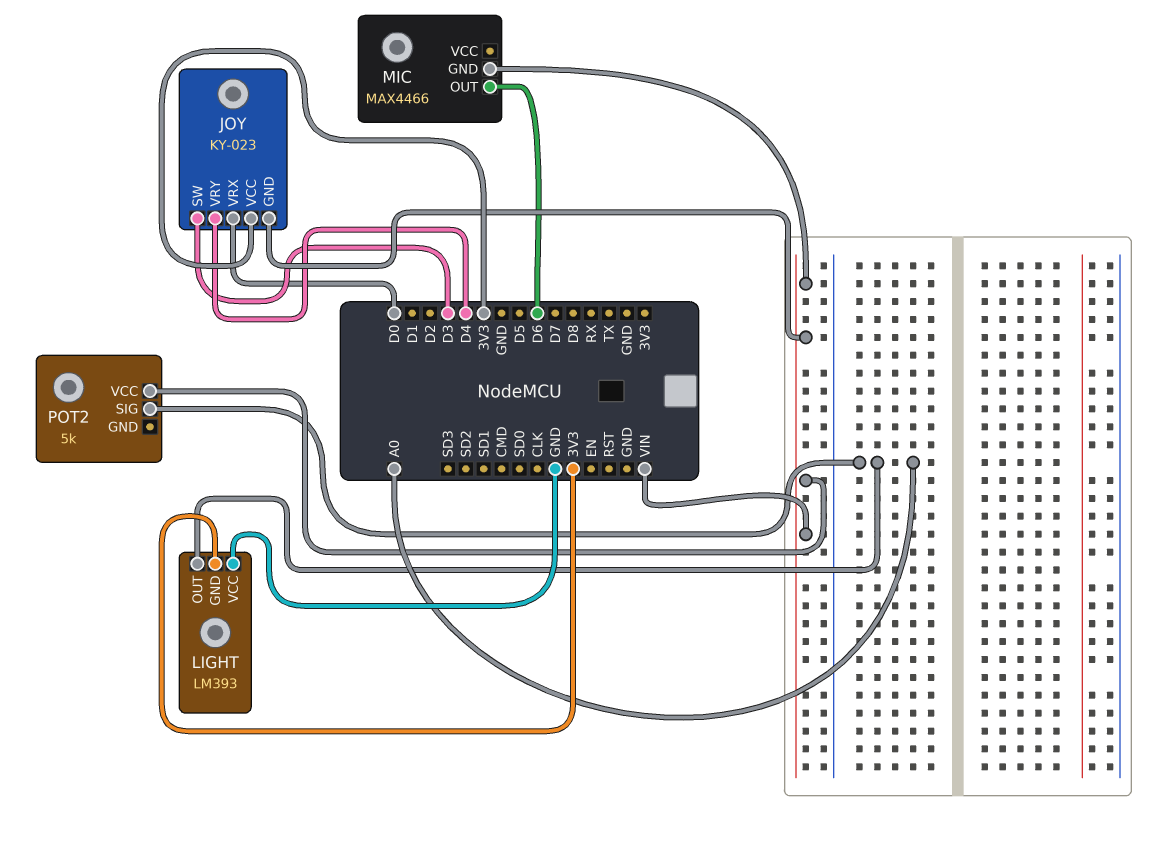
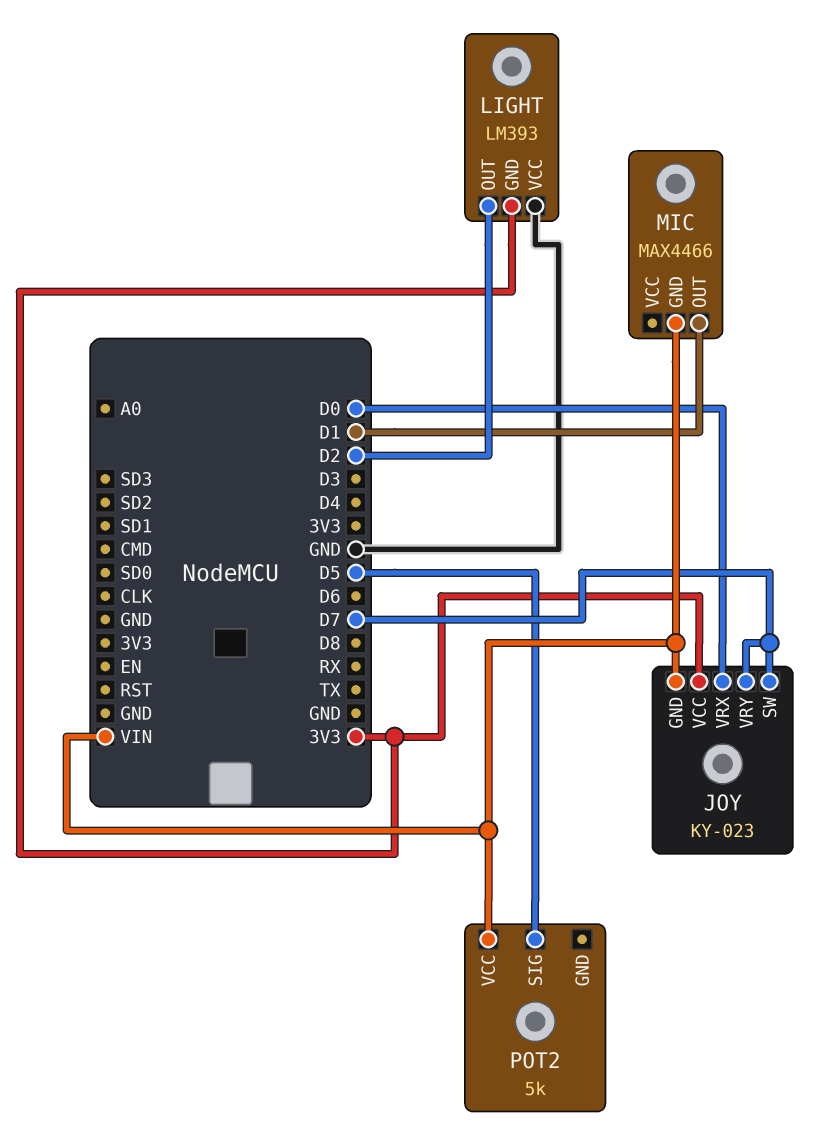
JOY pin SW: D3 -> D7
JOY pin VRY: D4 -> D7
LIGHT pin OUT: A0 -> D2
MIC pin OUT: D6 -> D1
POT2 pin SIG: A0 -> D5

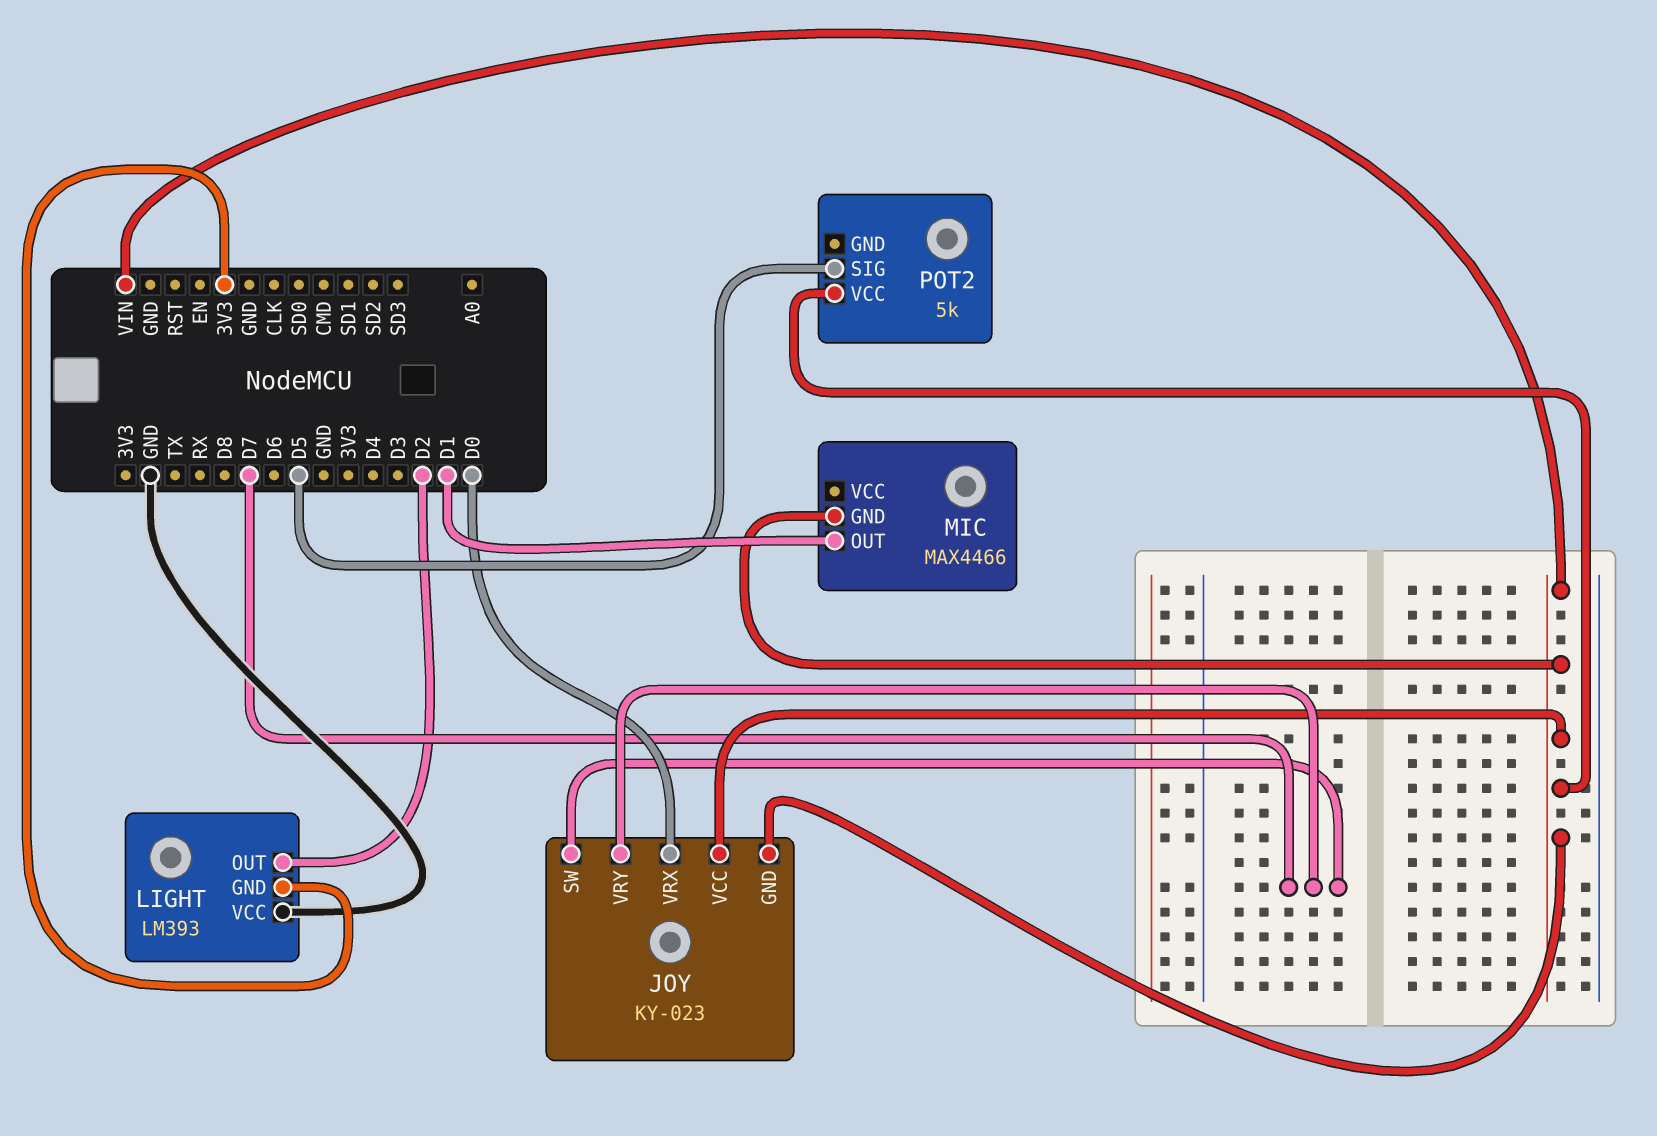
JOY pin VCC: 3V3 -> VIN

